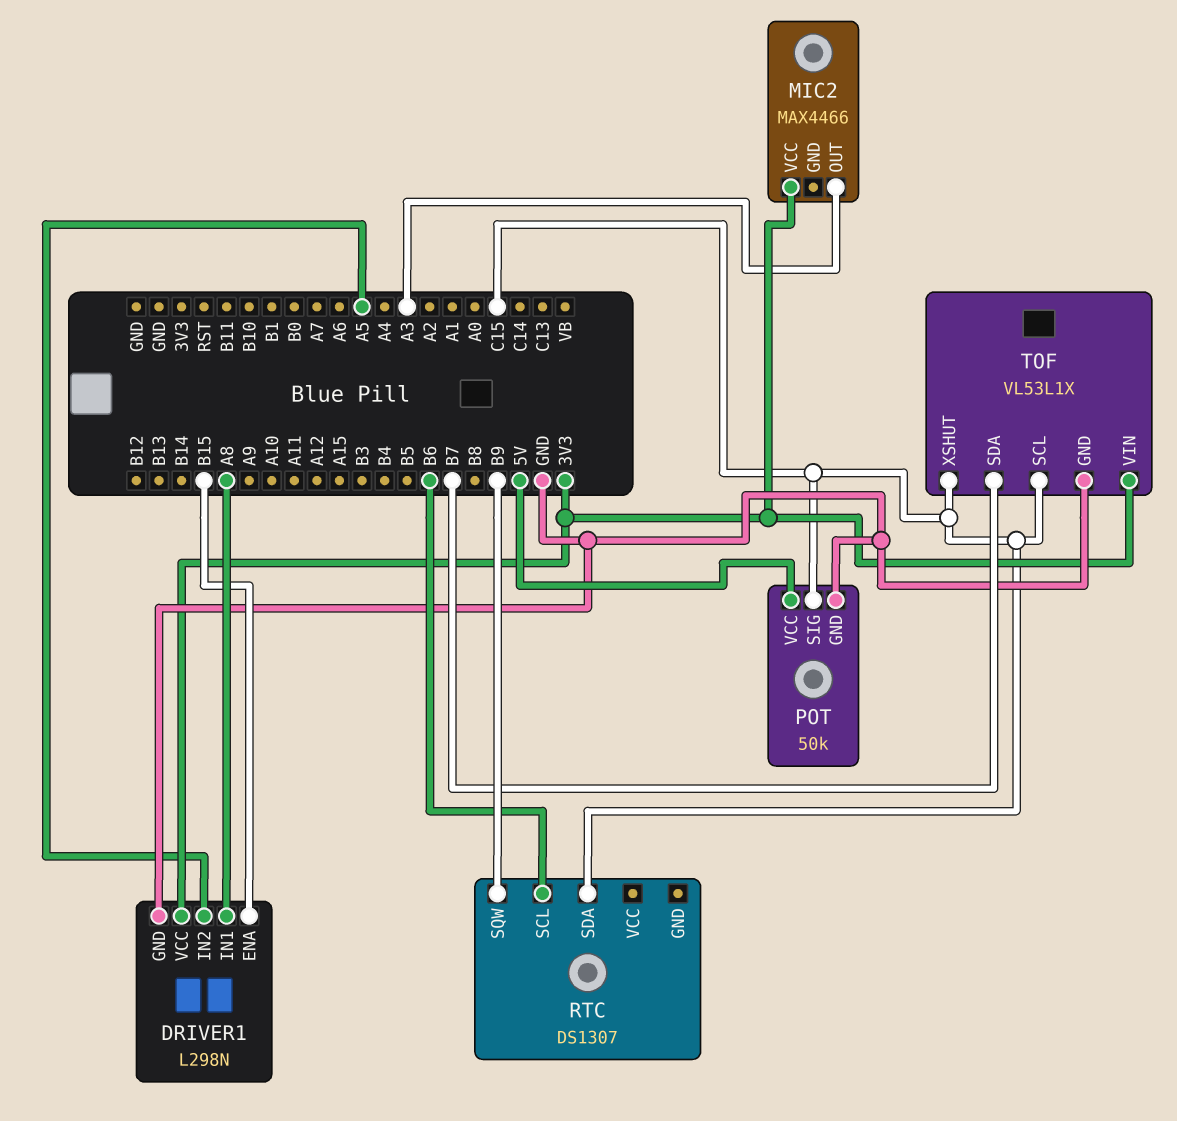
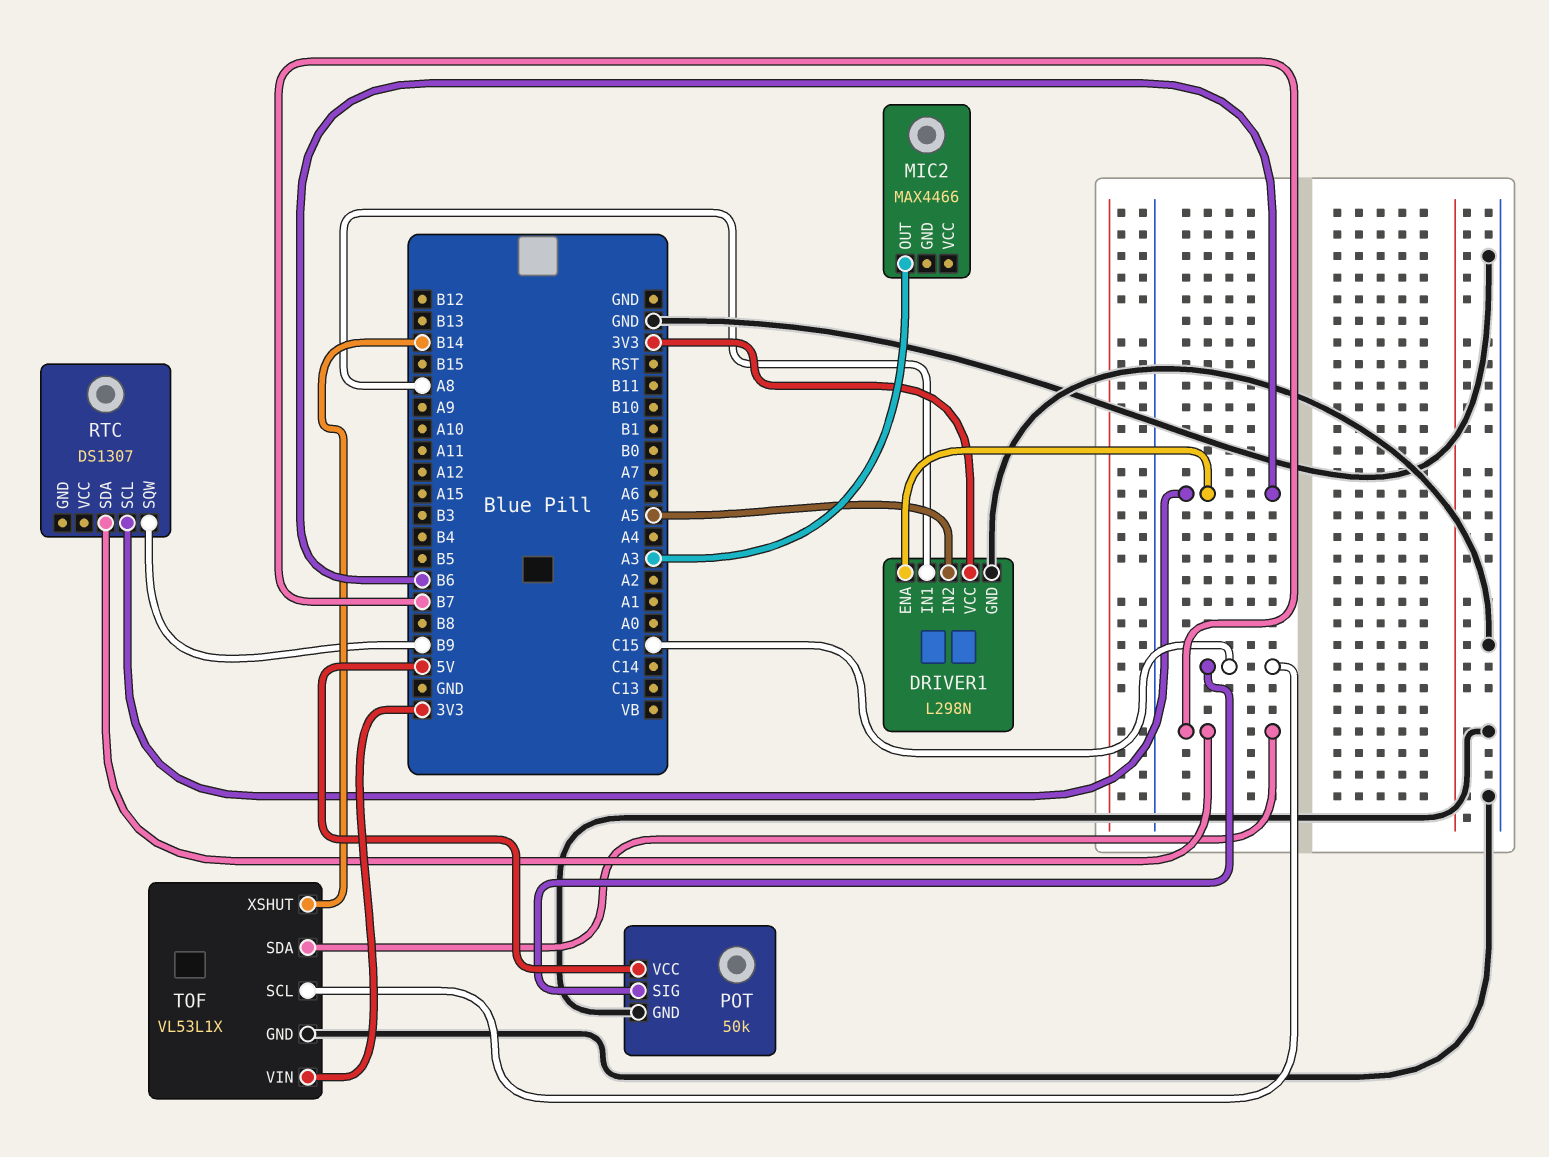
DRIVER1 pin ENA: B15 -> B6
MIC2 pin VCC: 3V3 -> none
RTC pin SDA: C15 -> B7
TOF pin XSHUT: C15 -> B14

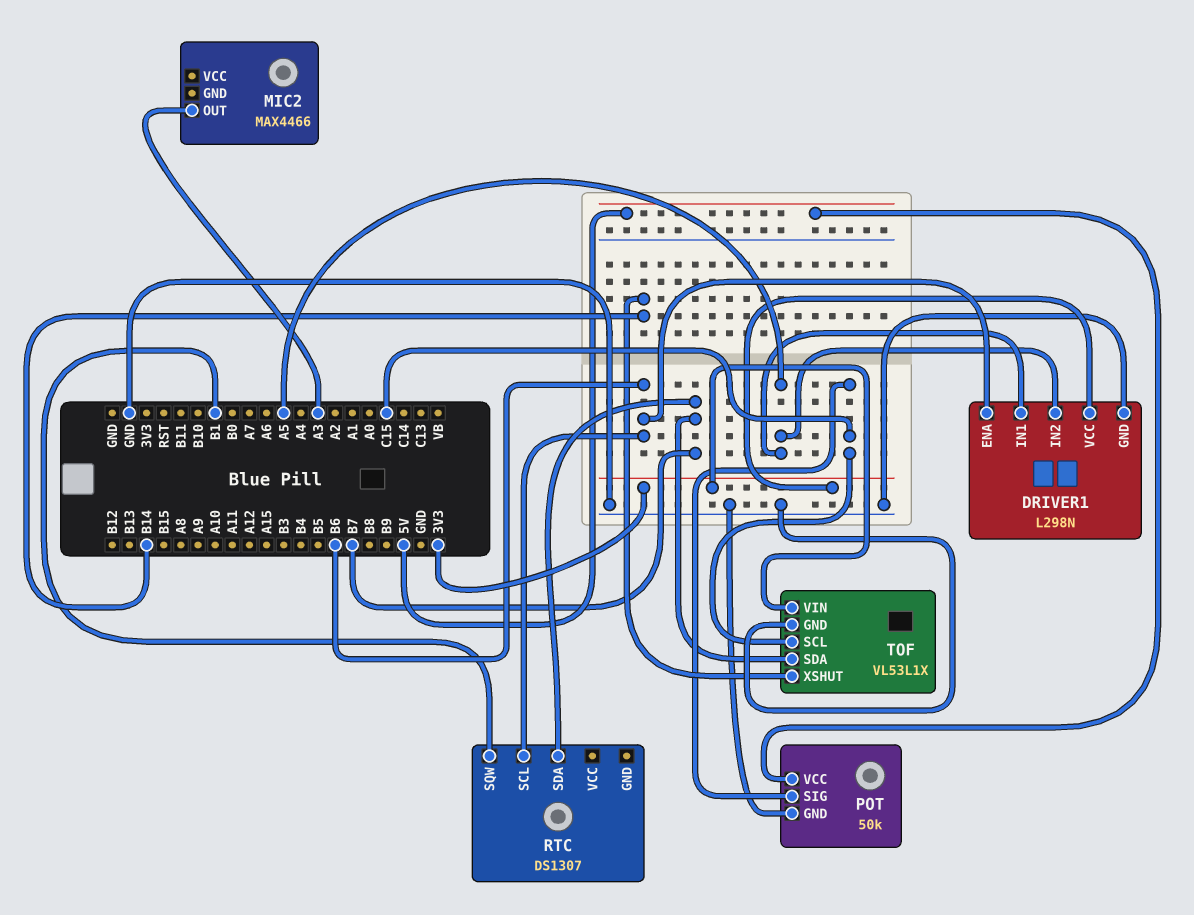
DRIVER1 pin IN1: A8 -> A5
RTC pin SQW: B9 -> B1

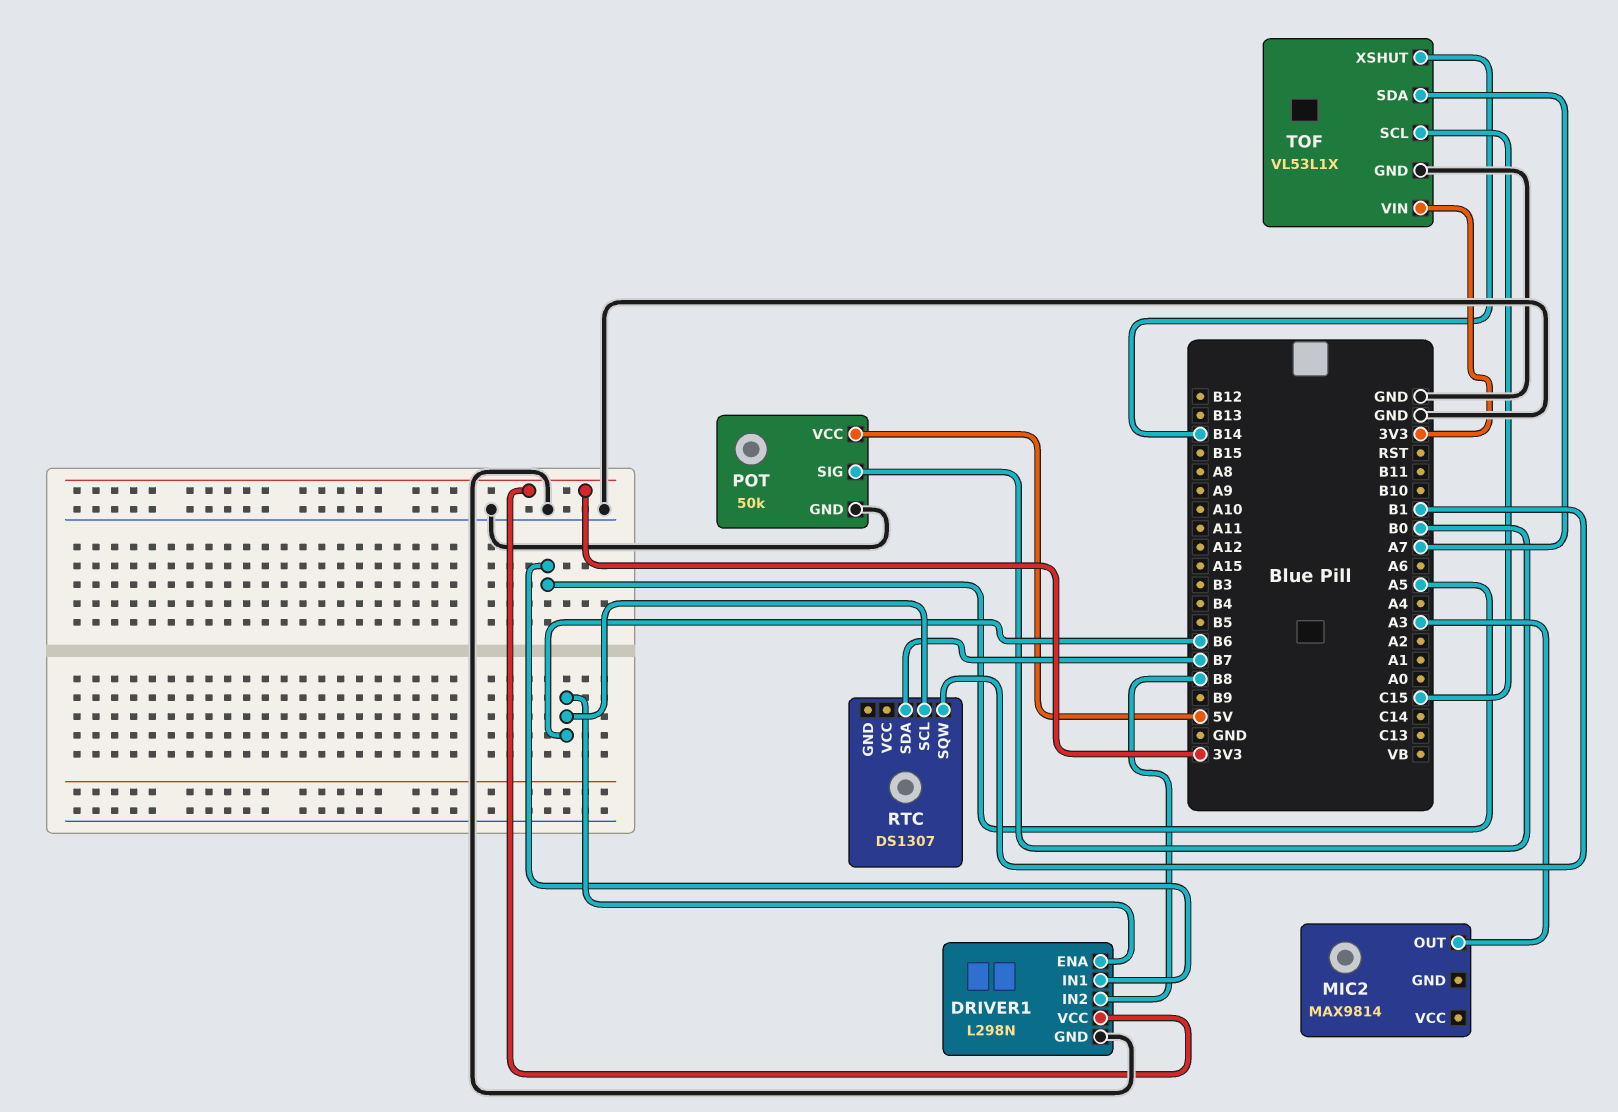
DRIVER1 pin IN2: A5 -> B8
MIC2: MAX4466 -> MAX9814
POT pin SIG: C15 -> B0
TOF pin SDA: B7 -> A7

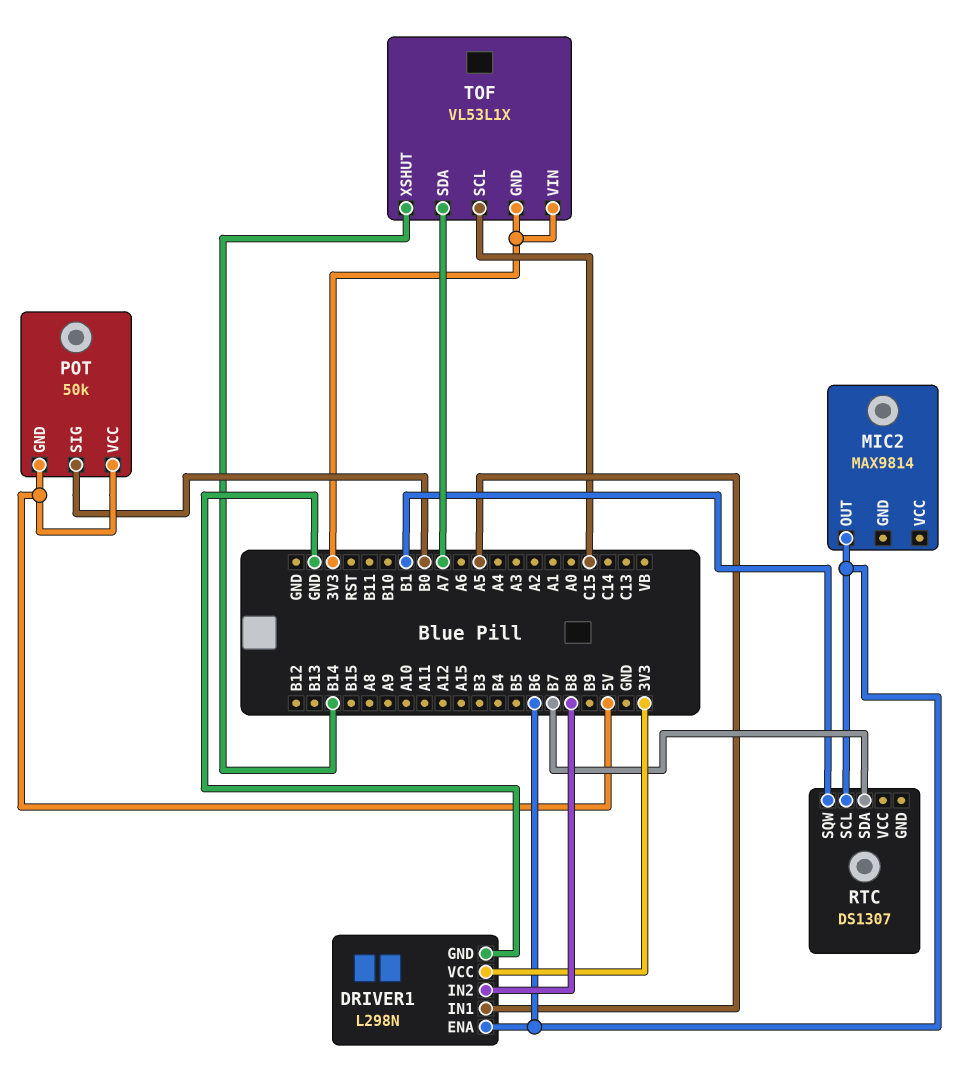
MIC2 pin OUT: A3 -> B6
POT pin GND: GND -> 5V
TOF pin GND: GND -> 3V3

